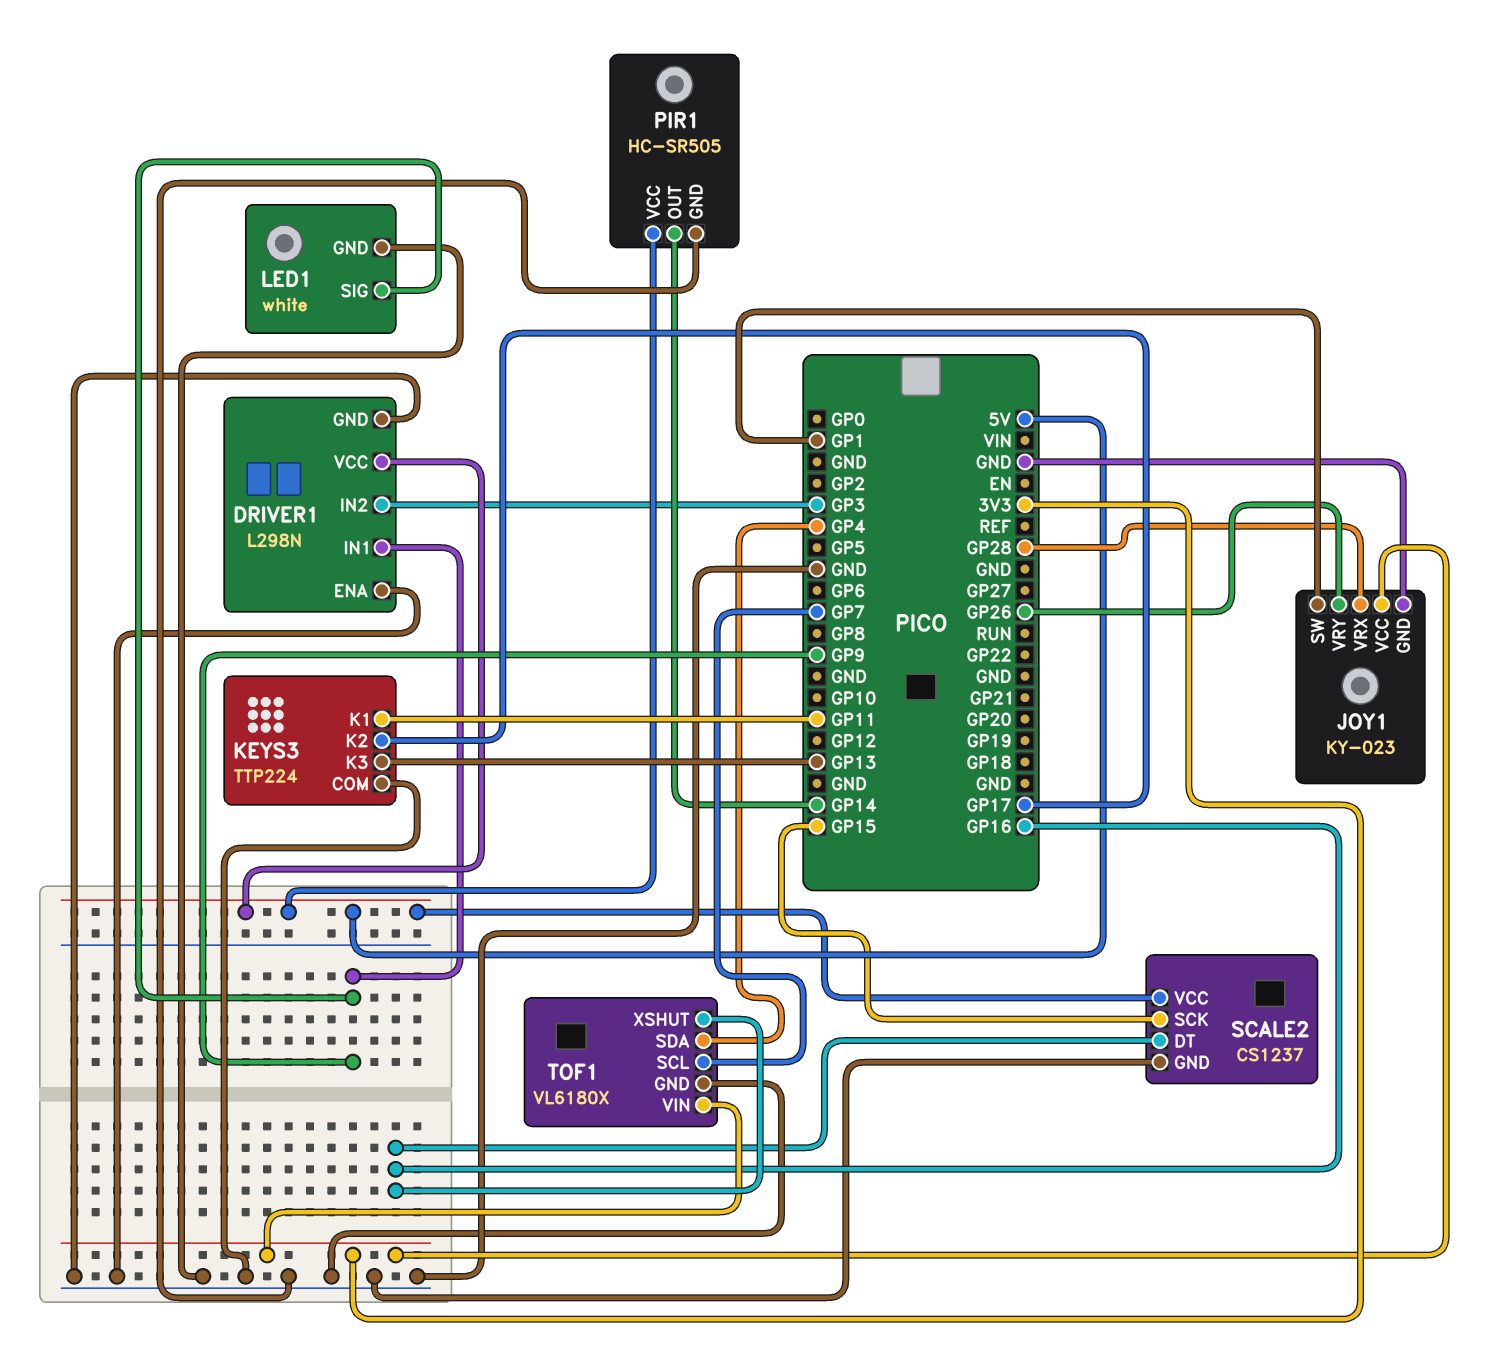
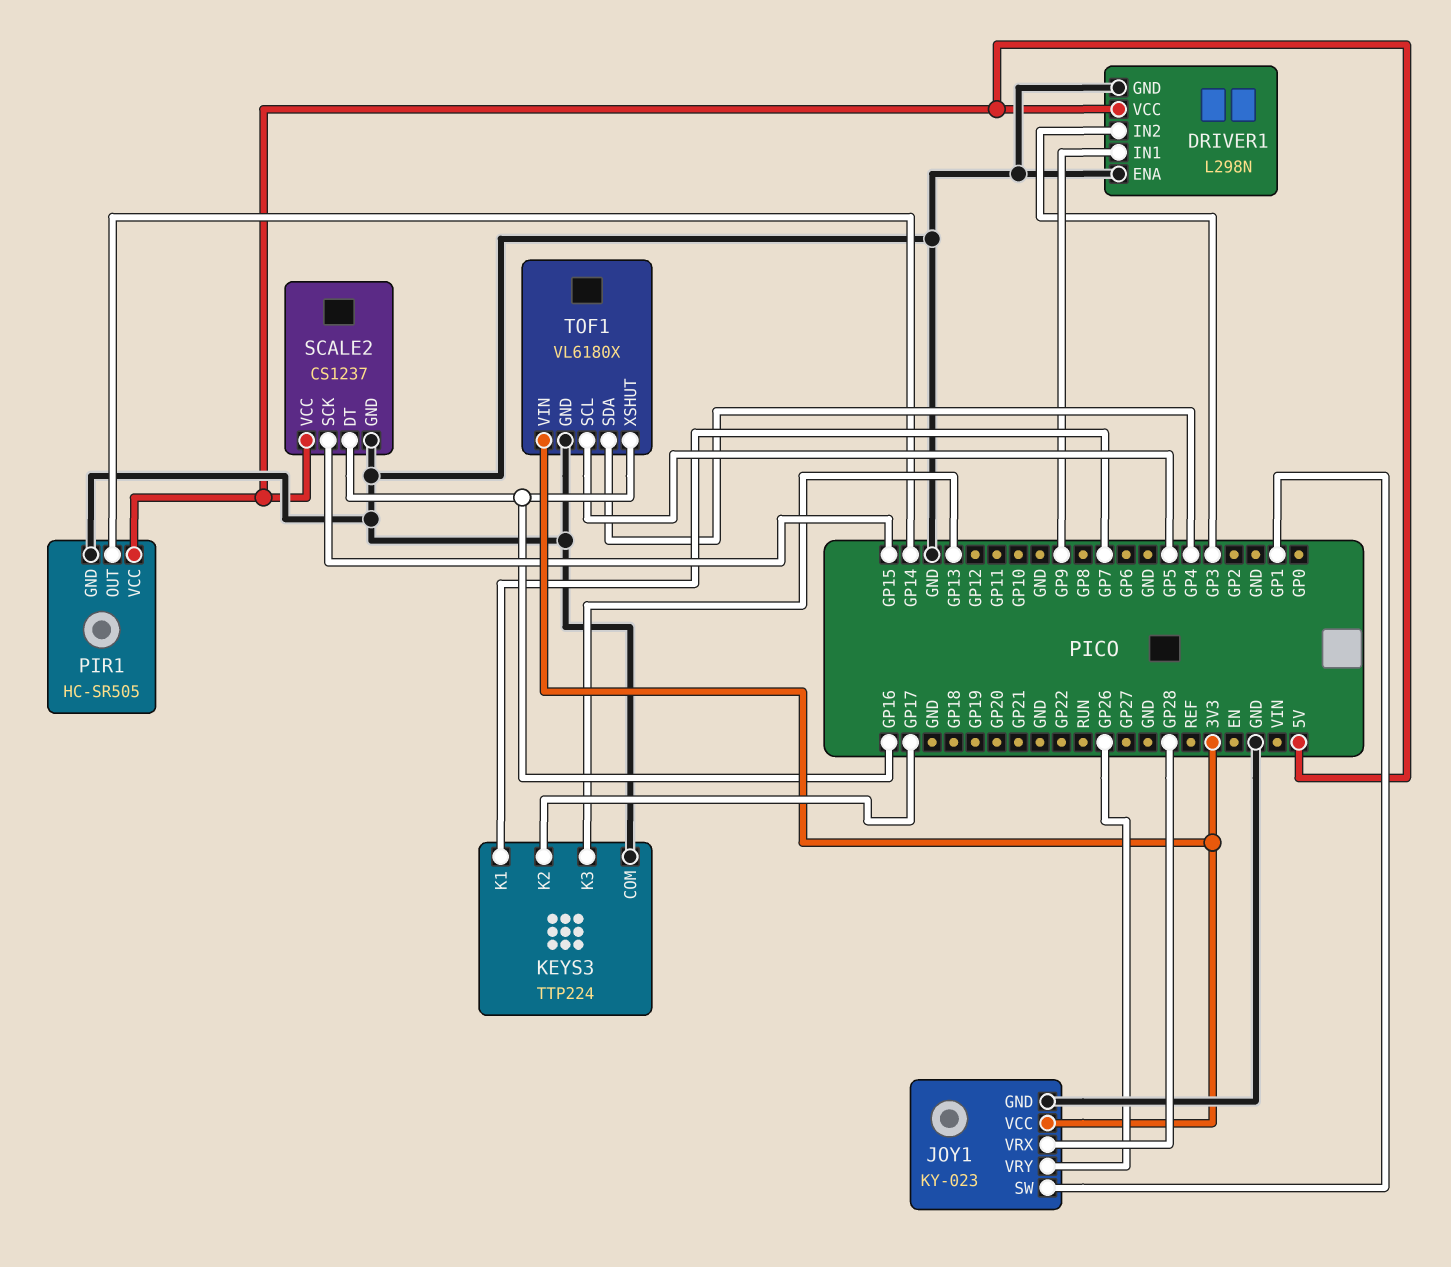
KEYS3 pin K1: GP11 -> GP7
LED1: white -> none
LED1 pin GND: GND -> none
LED1 pin SIG: GP9 -> none
TOF1 pin SCL: GP7 -> GP5

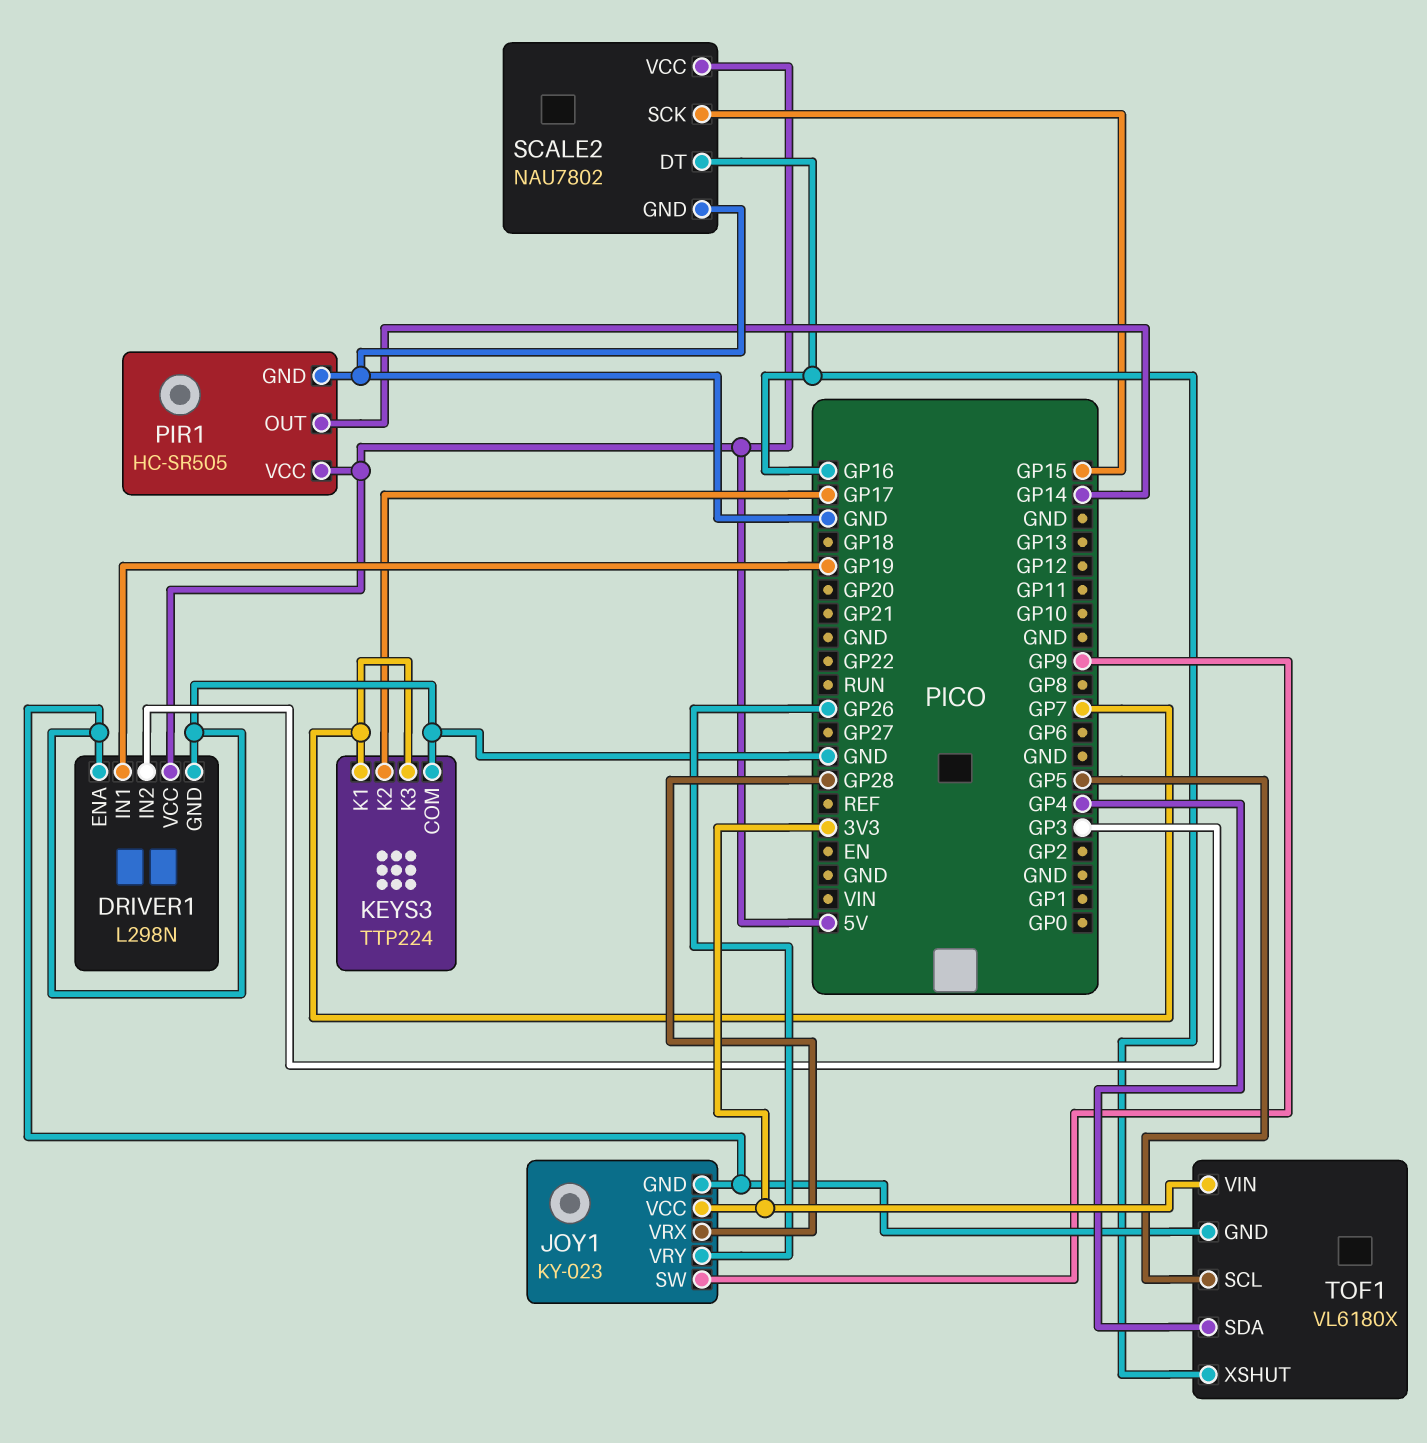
DRIVER1 pin IN1: GP9 -> GP19
JOY1 pin SW: GP1 -> GP9
KEYS3 pin K3: GP13 -> GP7
SCALE2: CS1237 -> NAU7802

